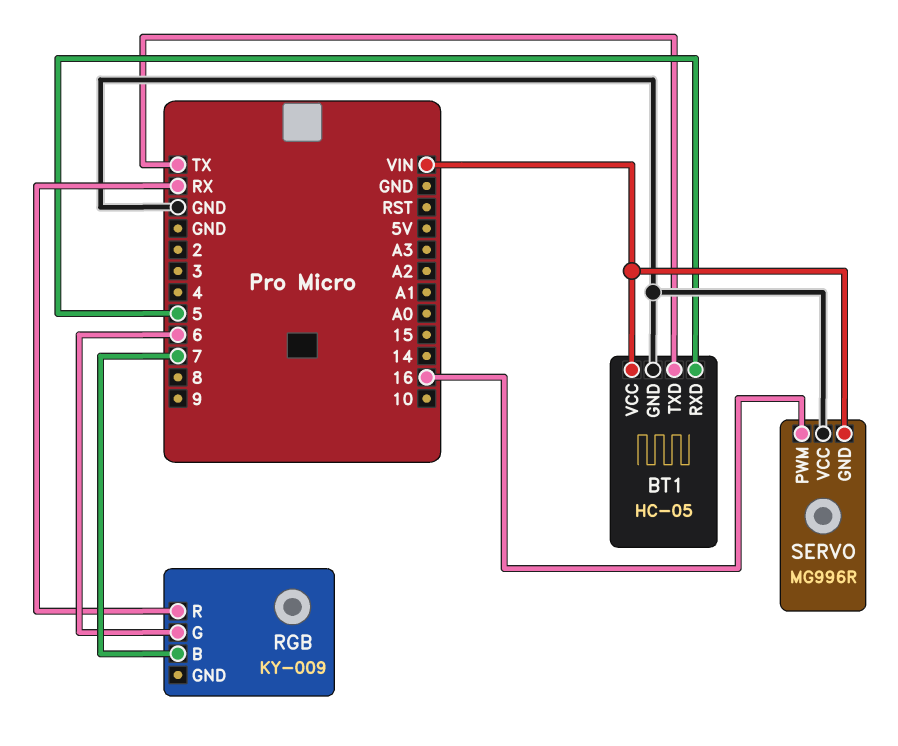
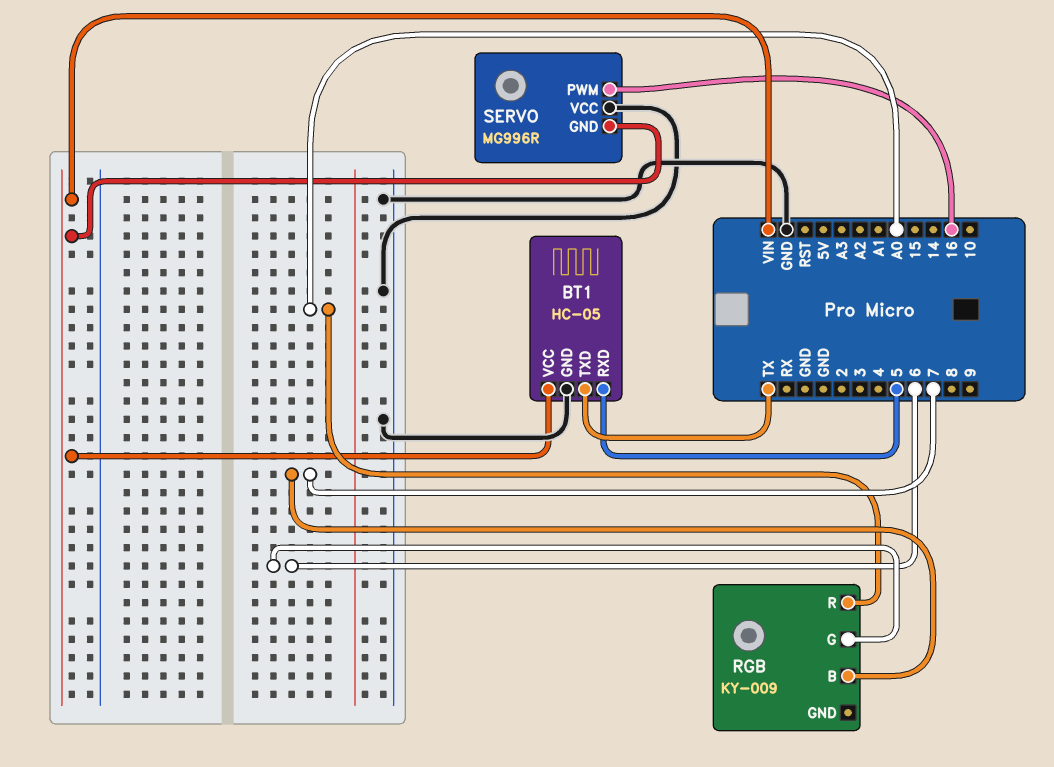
RGB pin R: RX -> A0

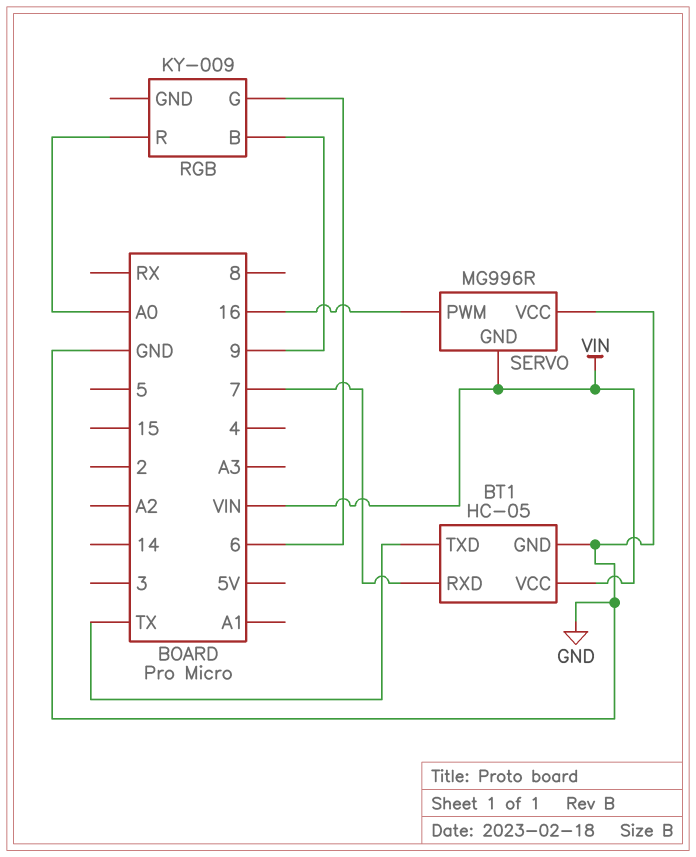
BT1 pin RXD: 5 -> 7
RGB pin B: 7 -> 9

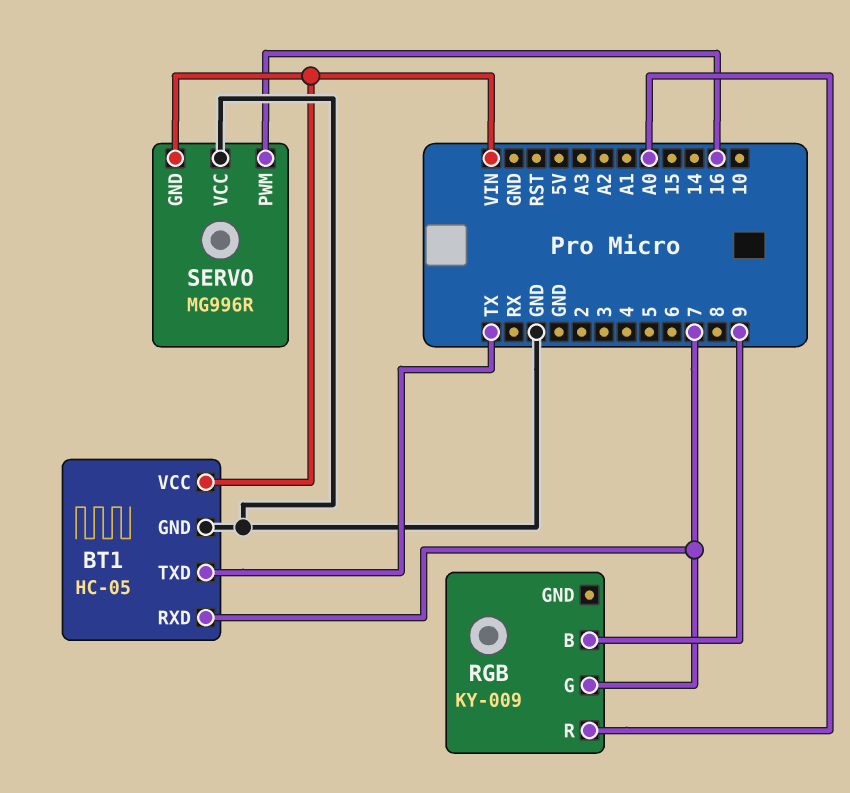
RGB pin G: 6 -> 7

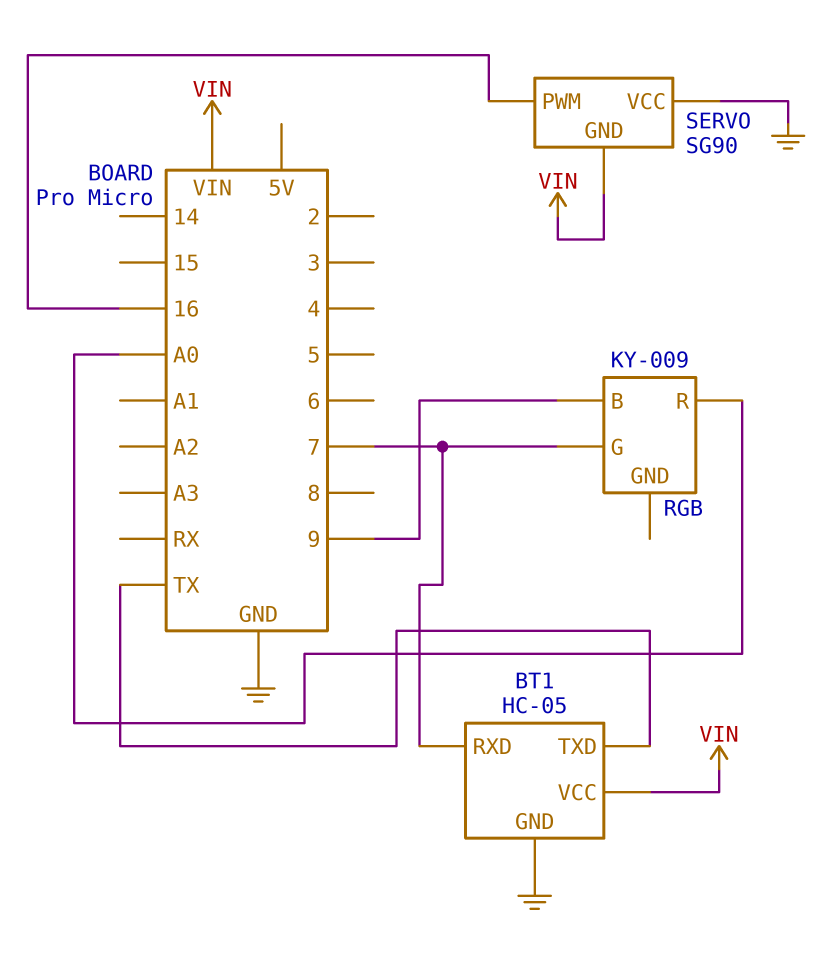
SERVO: MG996R -> SG90

